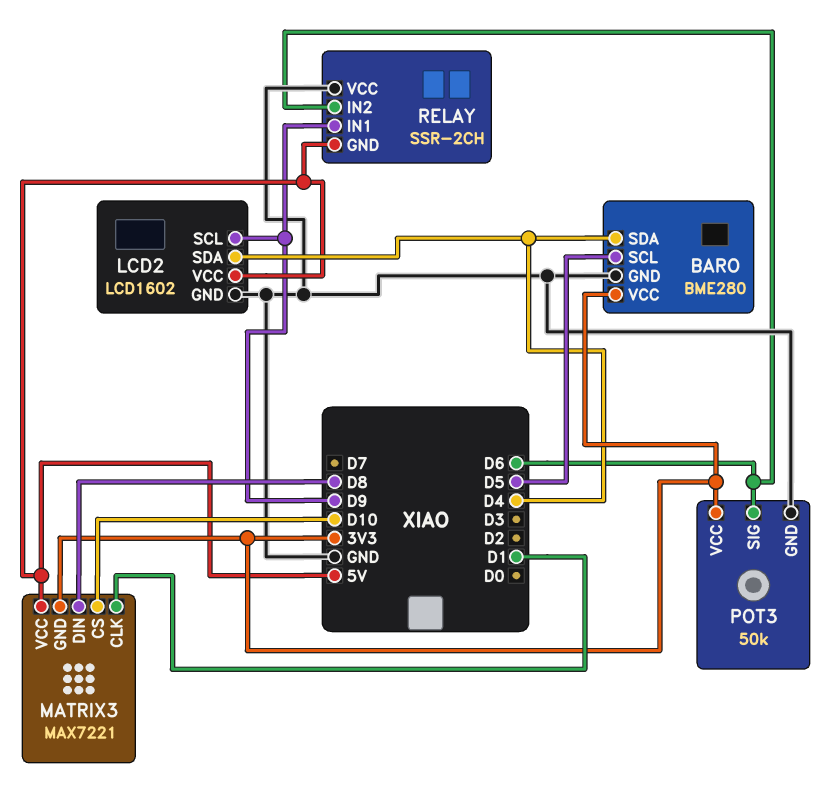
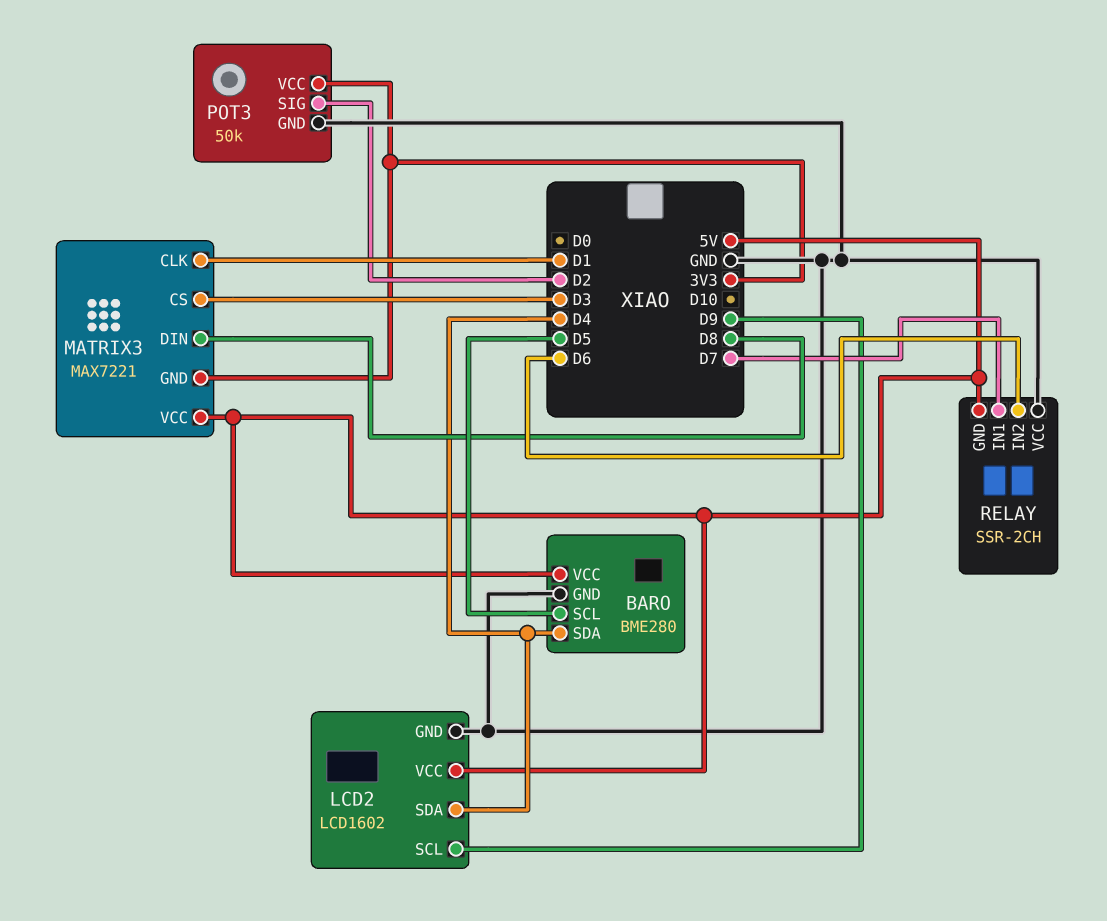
BARO pin VCC: 3V3 -> 5V
MATRIX3 pin CS: D10 -> D3
POT3 pin SIG: D6 -> D2
RELAY pin IN1: D9 -> D7

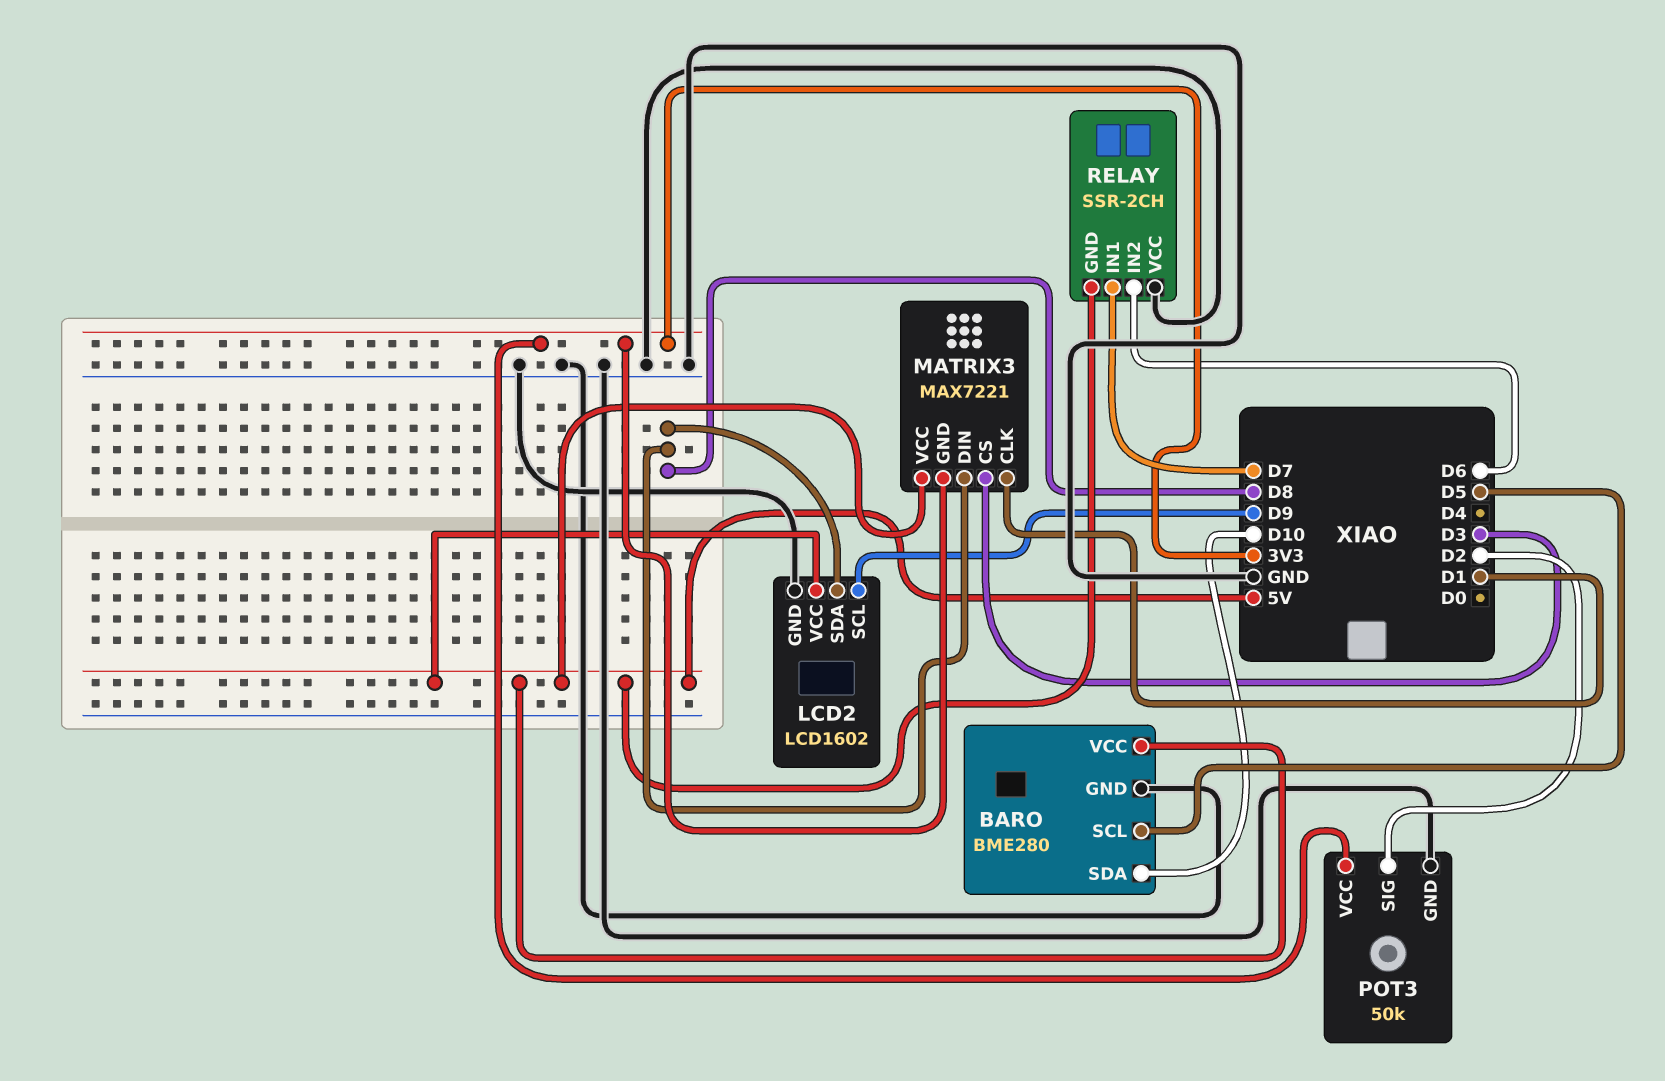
BARO pin SDA: D4 -> D10
LCD2 pin SDA: D4 -> D8

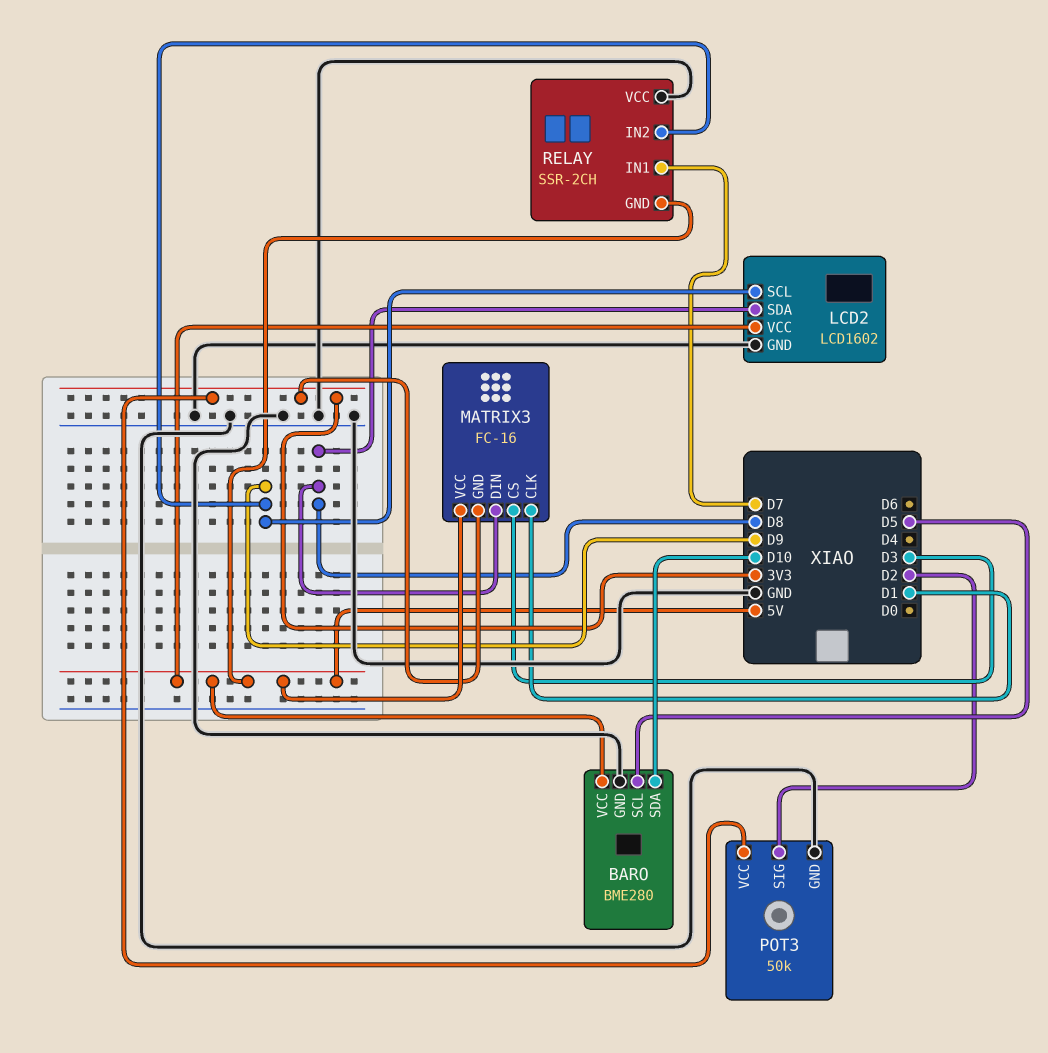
MATRIX3: MAX7221 -> FC-16
RELAY pin IN2: D6 -> D9

